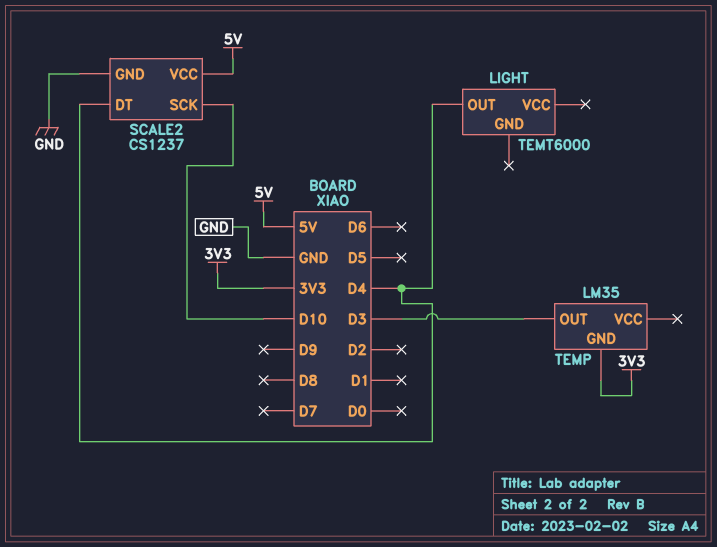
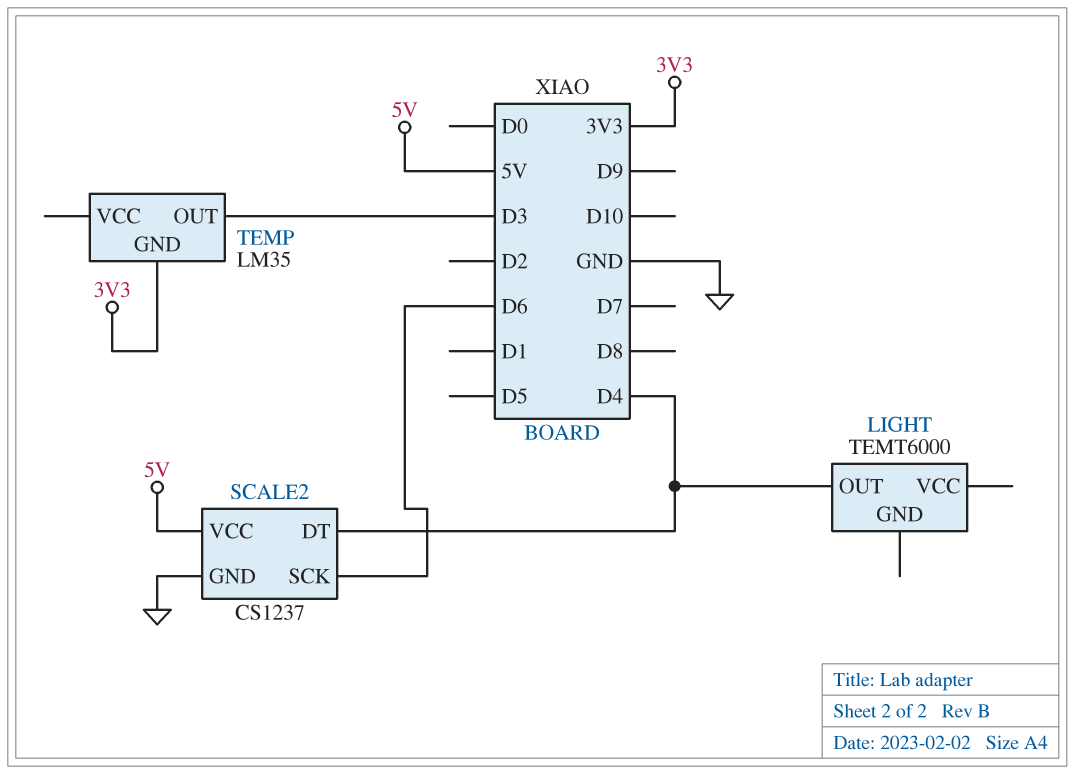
SCALE2 pin SCK: D10 -> D6

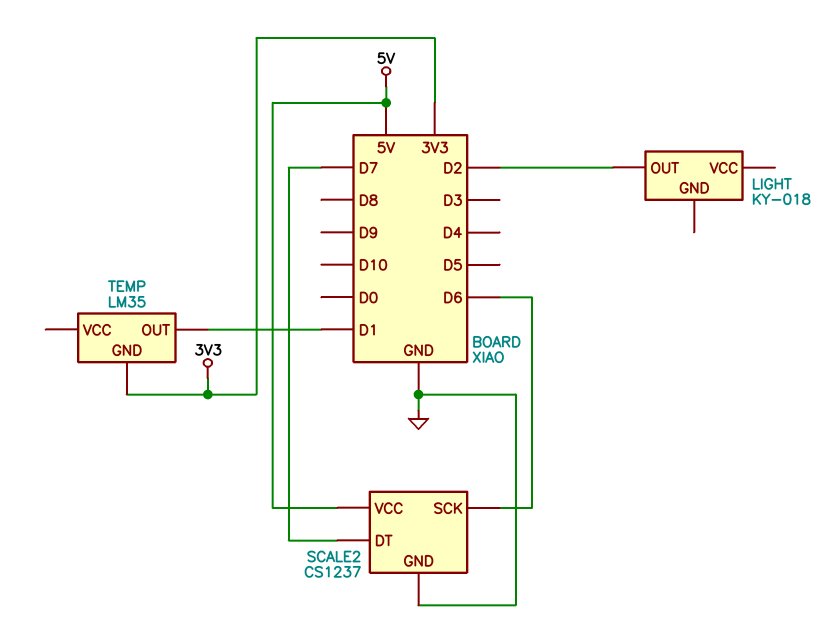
LIGHT: TEMT6000 -> KY-018
LIGHT pin OUT: D4 -> D2
SCALE2 pin DT: D4 -> D7
TEMP pin OUT: D3 -> D1

